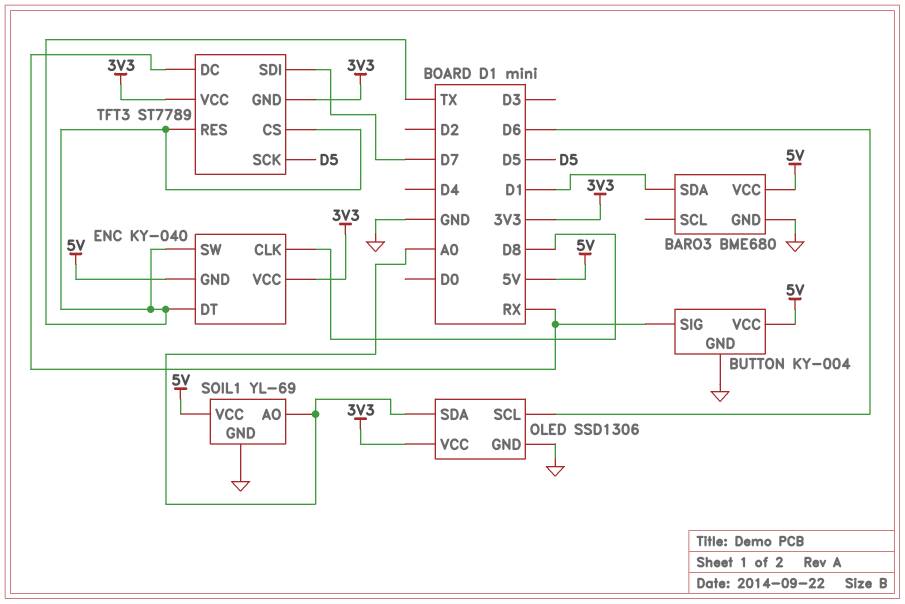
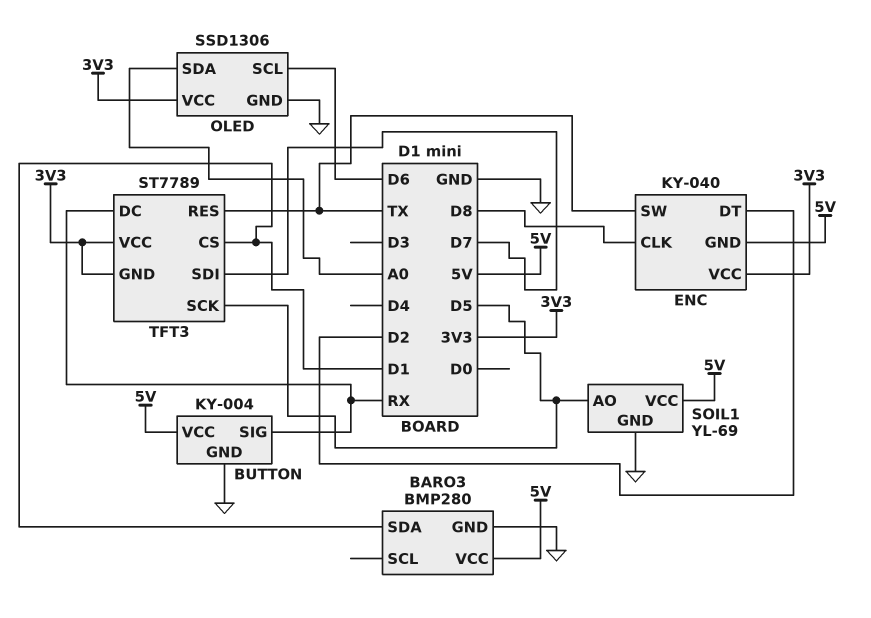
BARO3: BME680 -> BMP280
ENC pin DT: TX -> D2
SOIL1 pin AO: A0 -> D5
TFT3 pin CS: TX -> D1

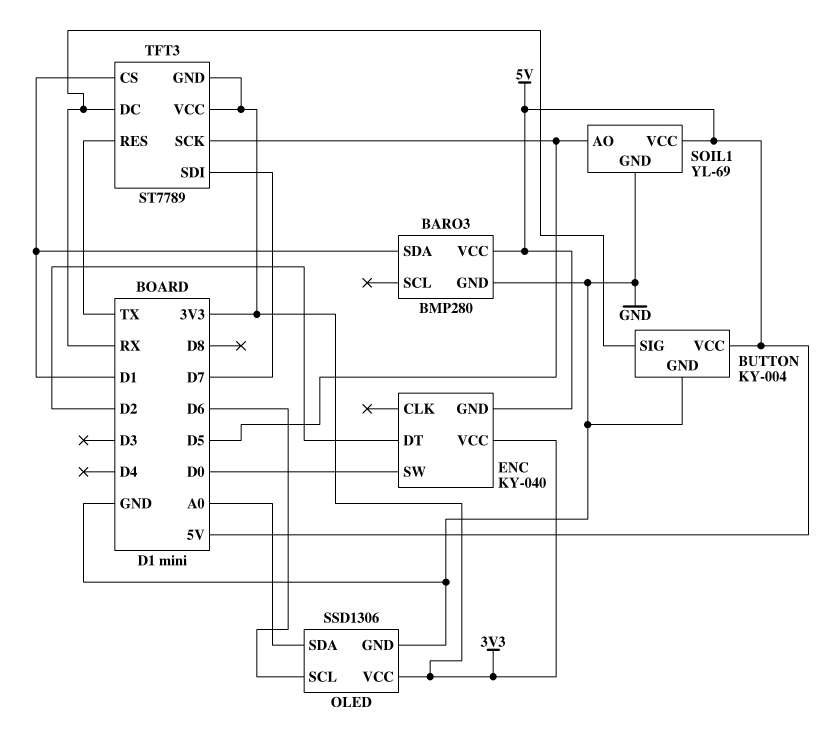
ENC pin CLK: D8 -> none
ENC pin SW: TX -> D0

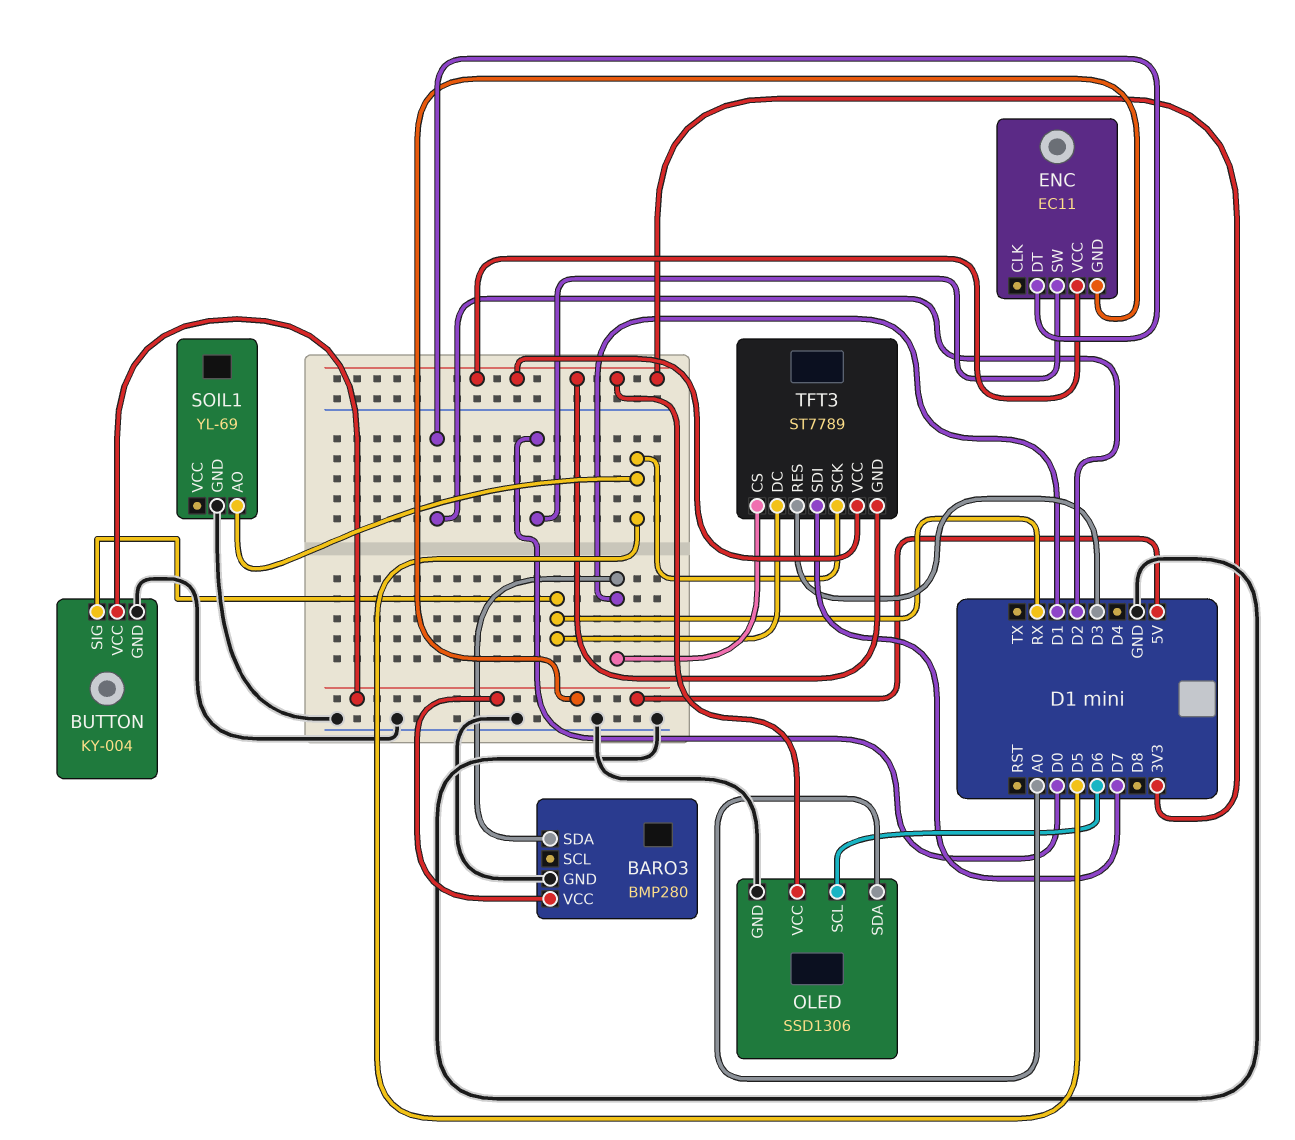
ENC: KY-040 -> EC11
SOIL1 pin VCC: 5V -> none
TFT3 pin RES: TX -> D3

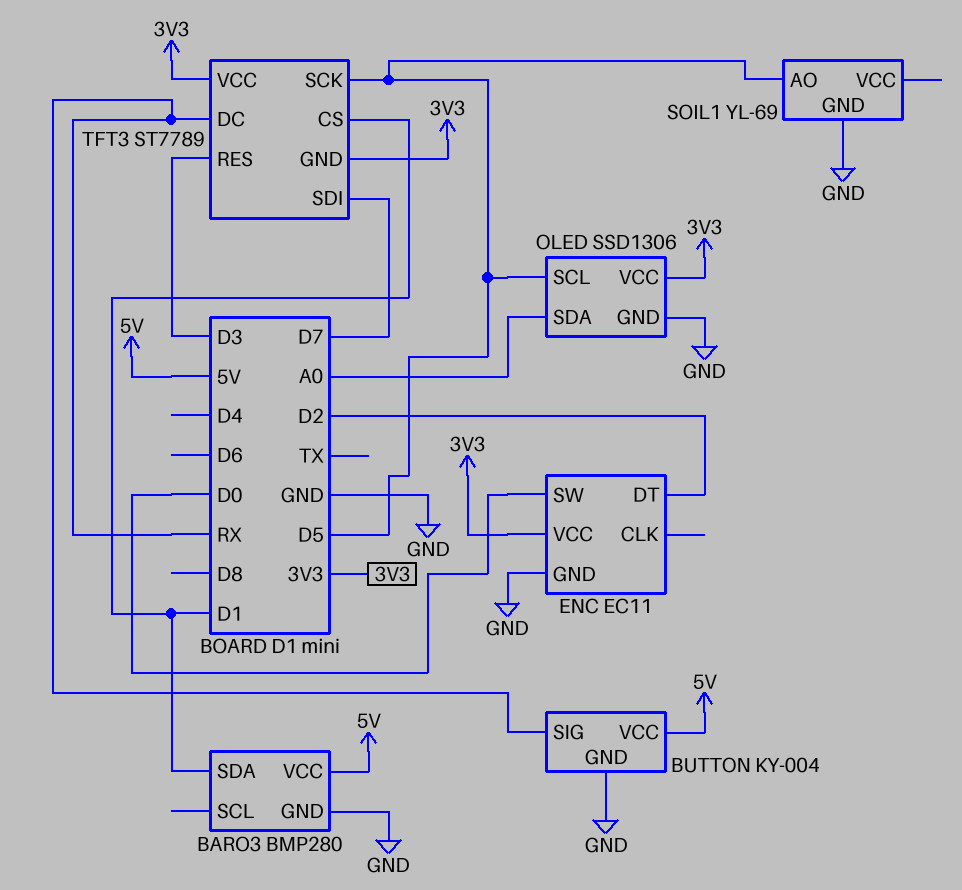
ENC pin GND: 5V -> GND
OLED pin SCL: D6 -> D5

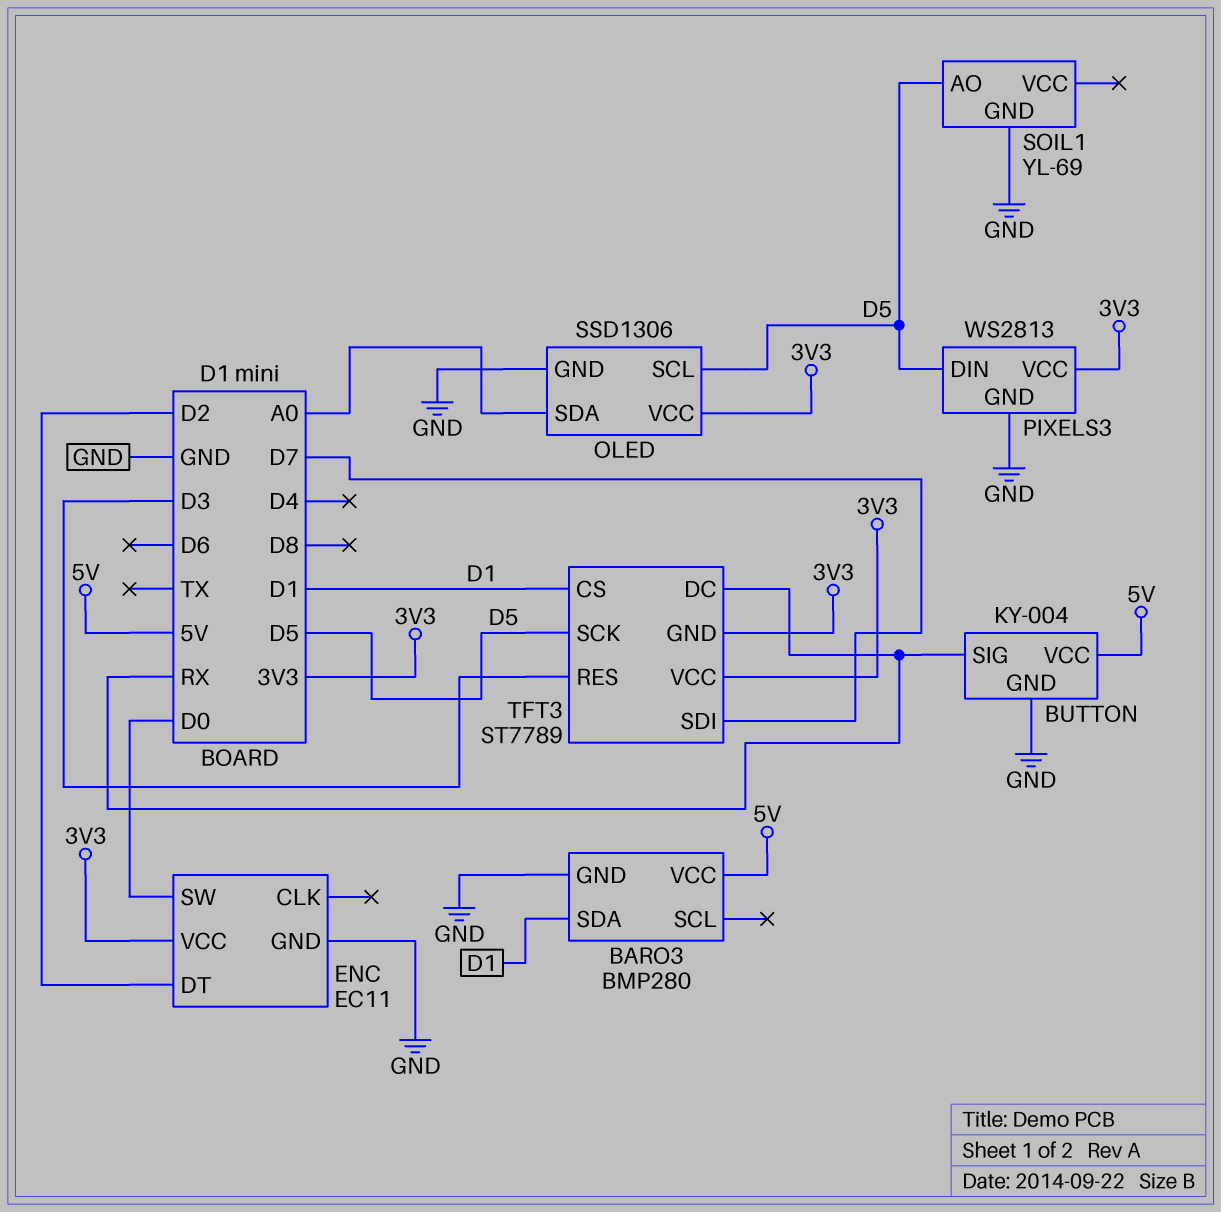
PIXELS3: none -> WS2813
PIXELS3 pin DIN: none -> D5
PIXELS3 pin GND: none -> GND
PIXELS3 pin VCC: none -> 3V3

